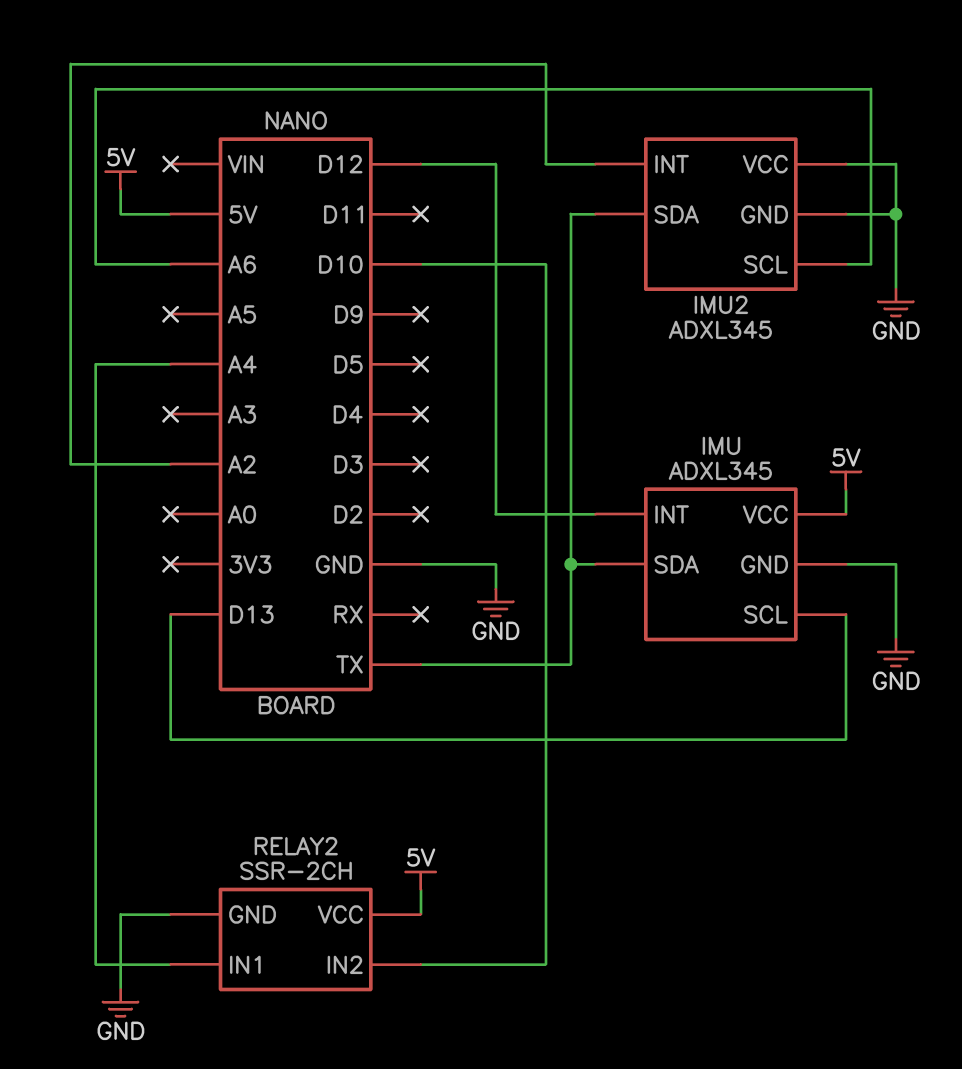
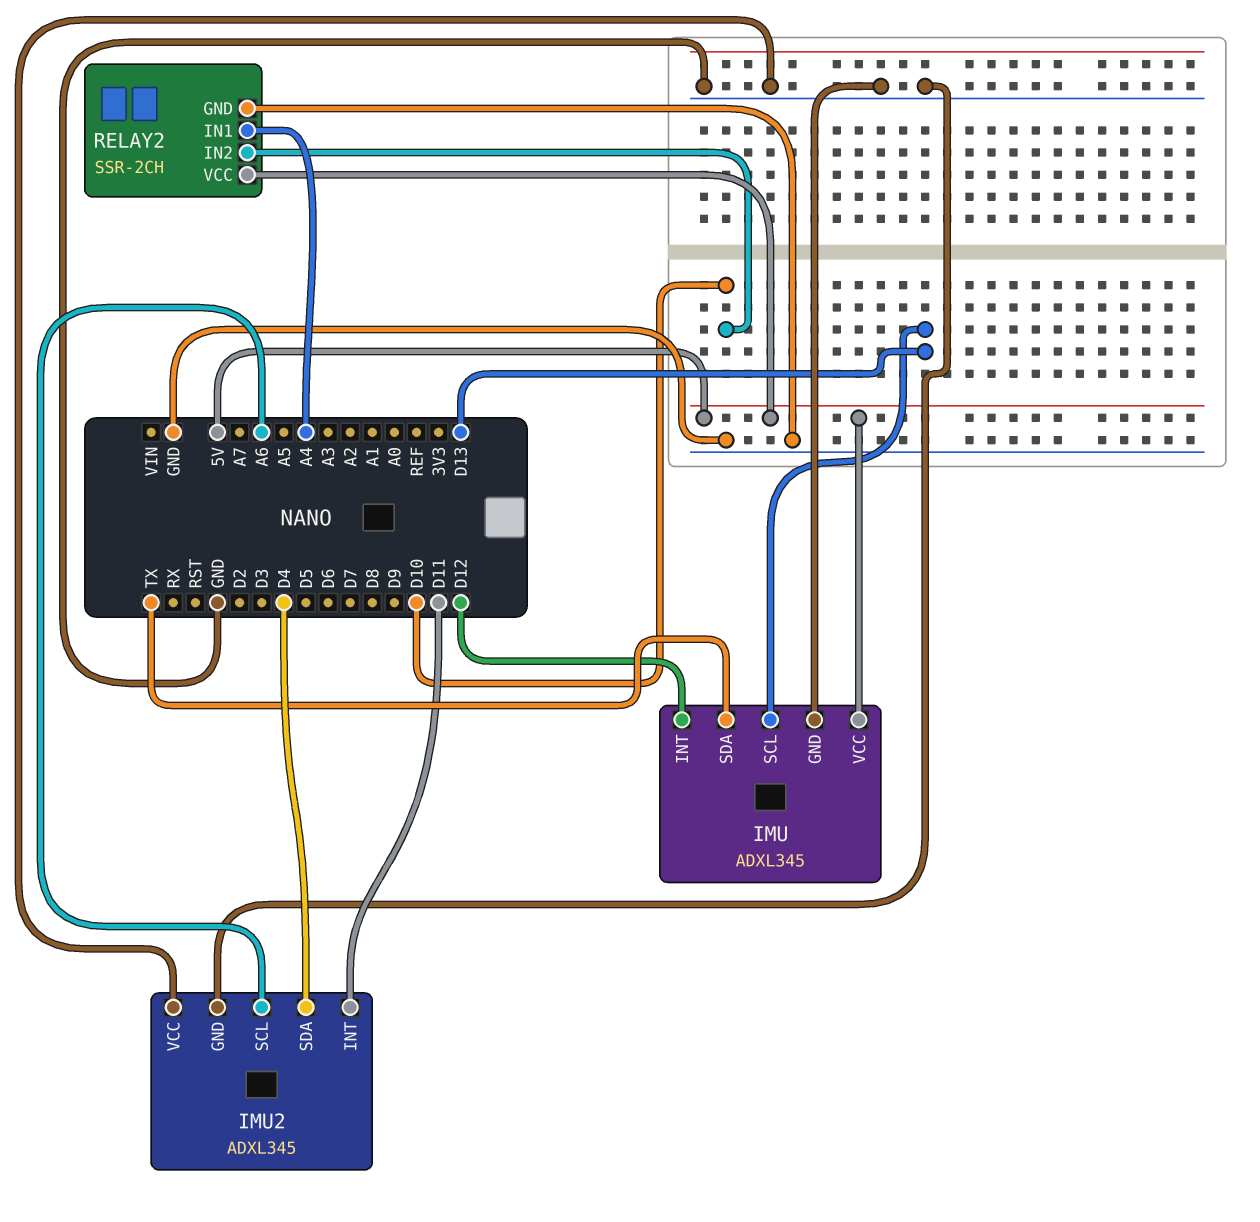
IMU2 pin INT: A2 -> D11
IMU2 pin SDA: TX -> D4

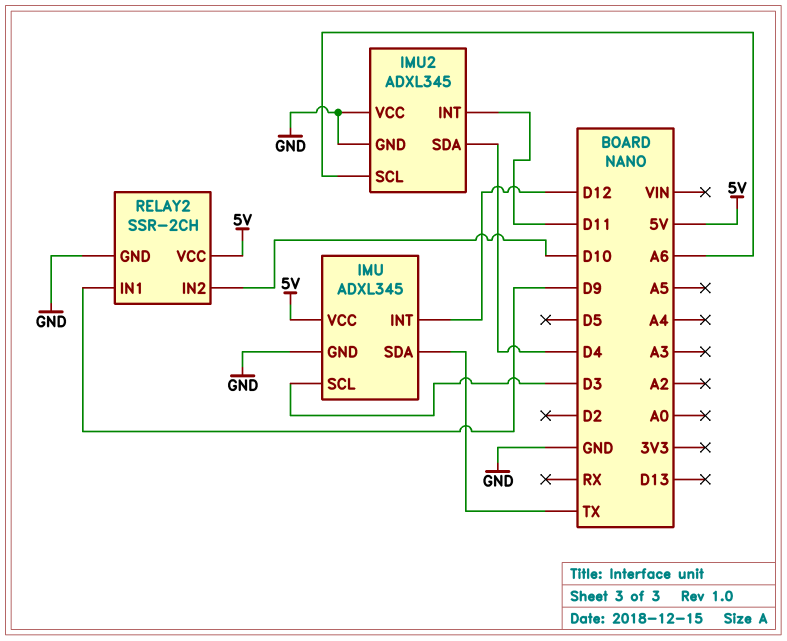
IMU pin SCL: D13 -> D3
RELAY2 pin IN1: A4 -> D9

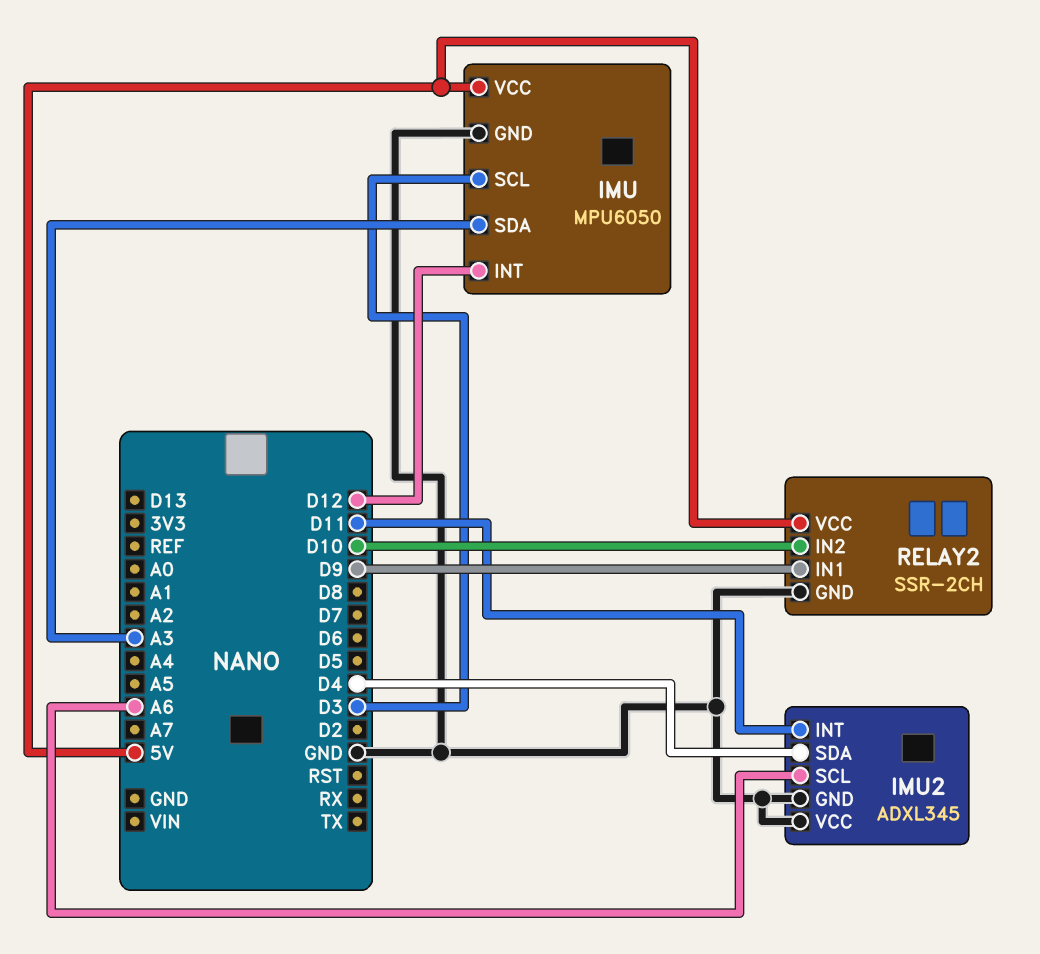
IMU: ADXL345 -> MPU6050
IMU pin SDA: TX -> A3

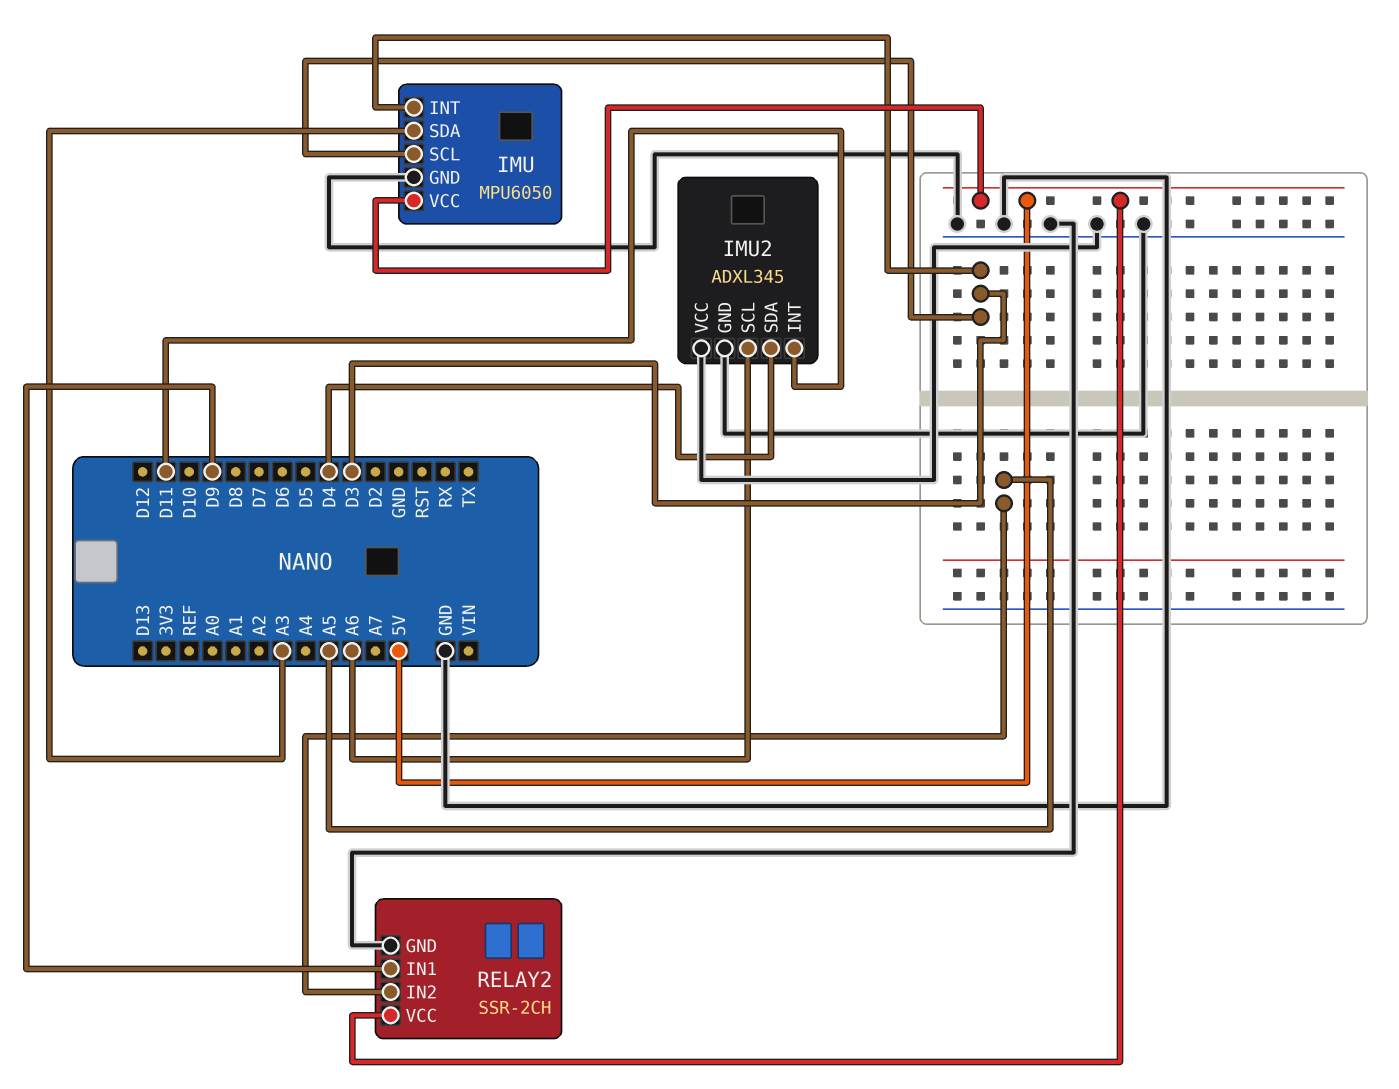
IMU pin INT: D12 -> D3
RELAY2 pin IN2: D10 -> A5

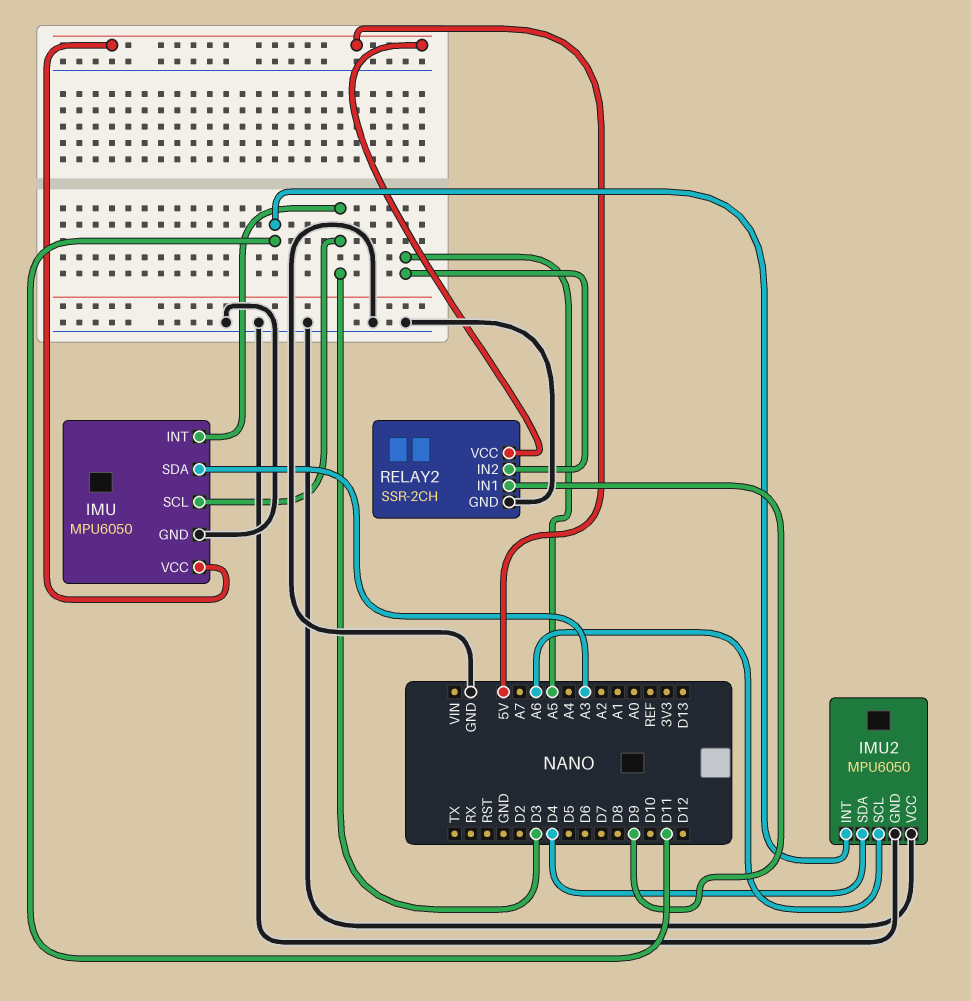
IMU2: ADXL345 -> MPU6050

